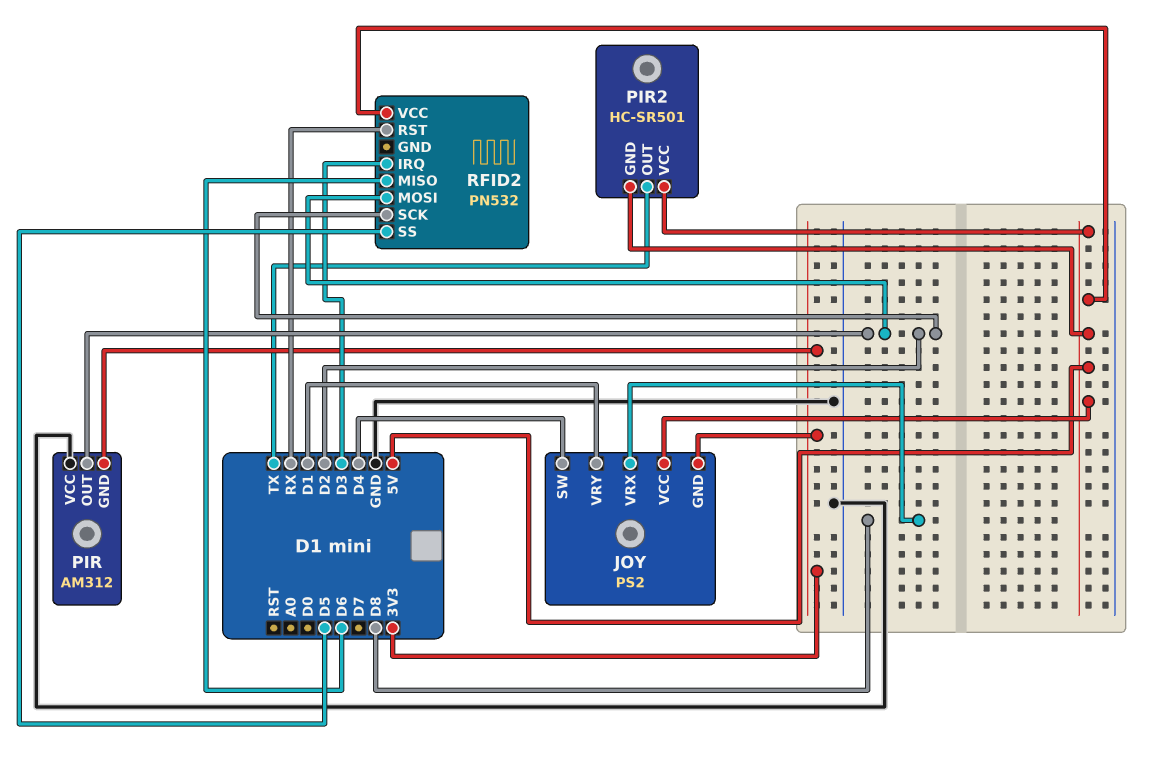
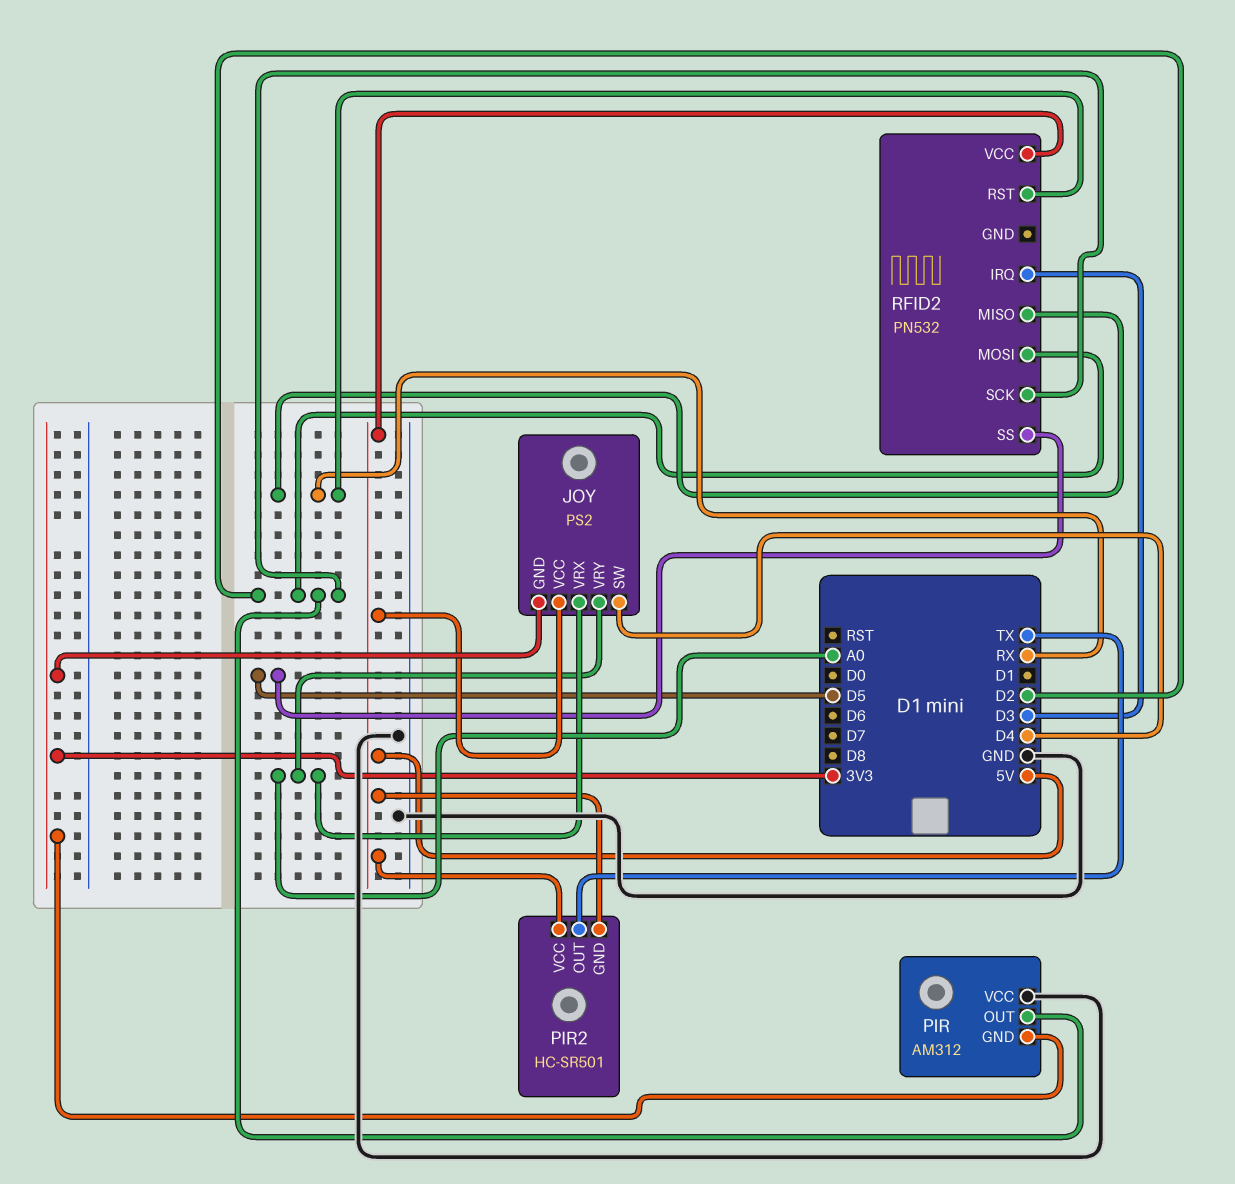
JOY pin VRX: D8 -> A0
JOY pin VRY: D1 -> A0
RFID2 pin MISO: D6 -> RX

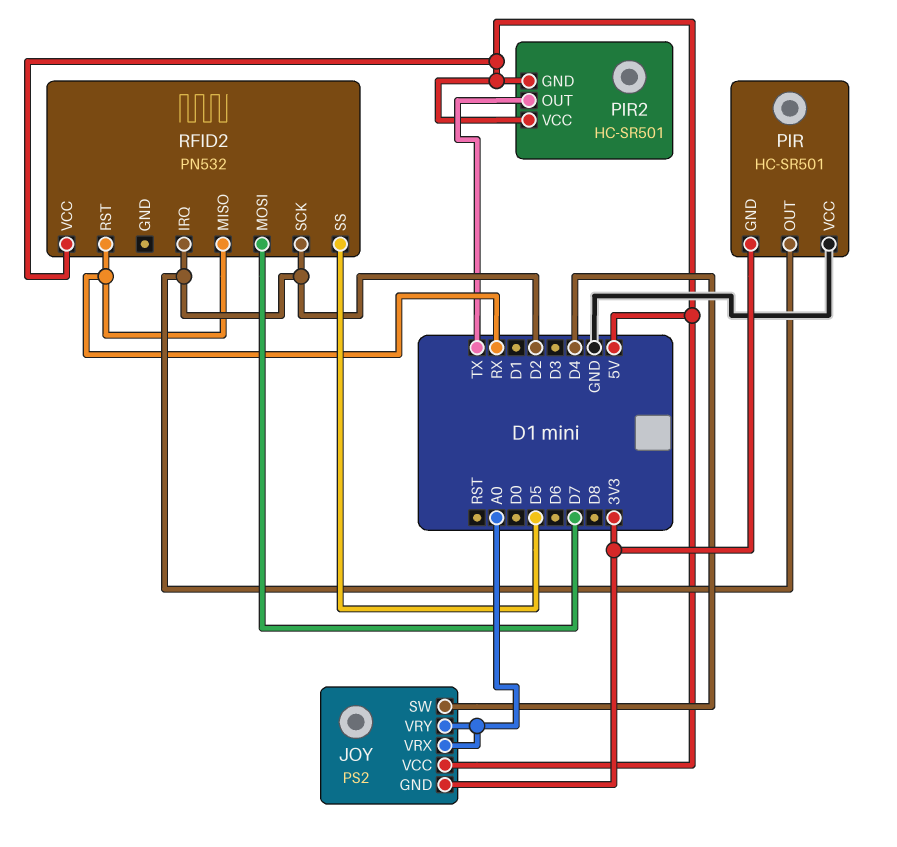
PIR: AM312 -> HC-SR501
RFID2 pin IRQ: D3 -> D2
RFID2 pin MOSI: D2 -> D7

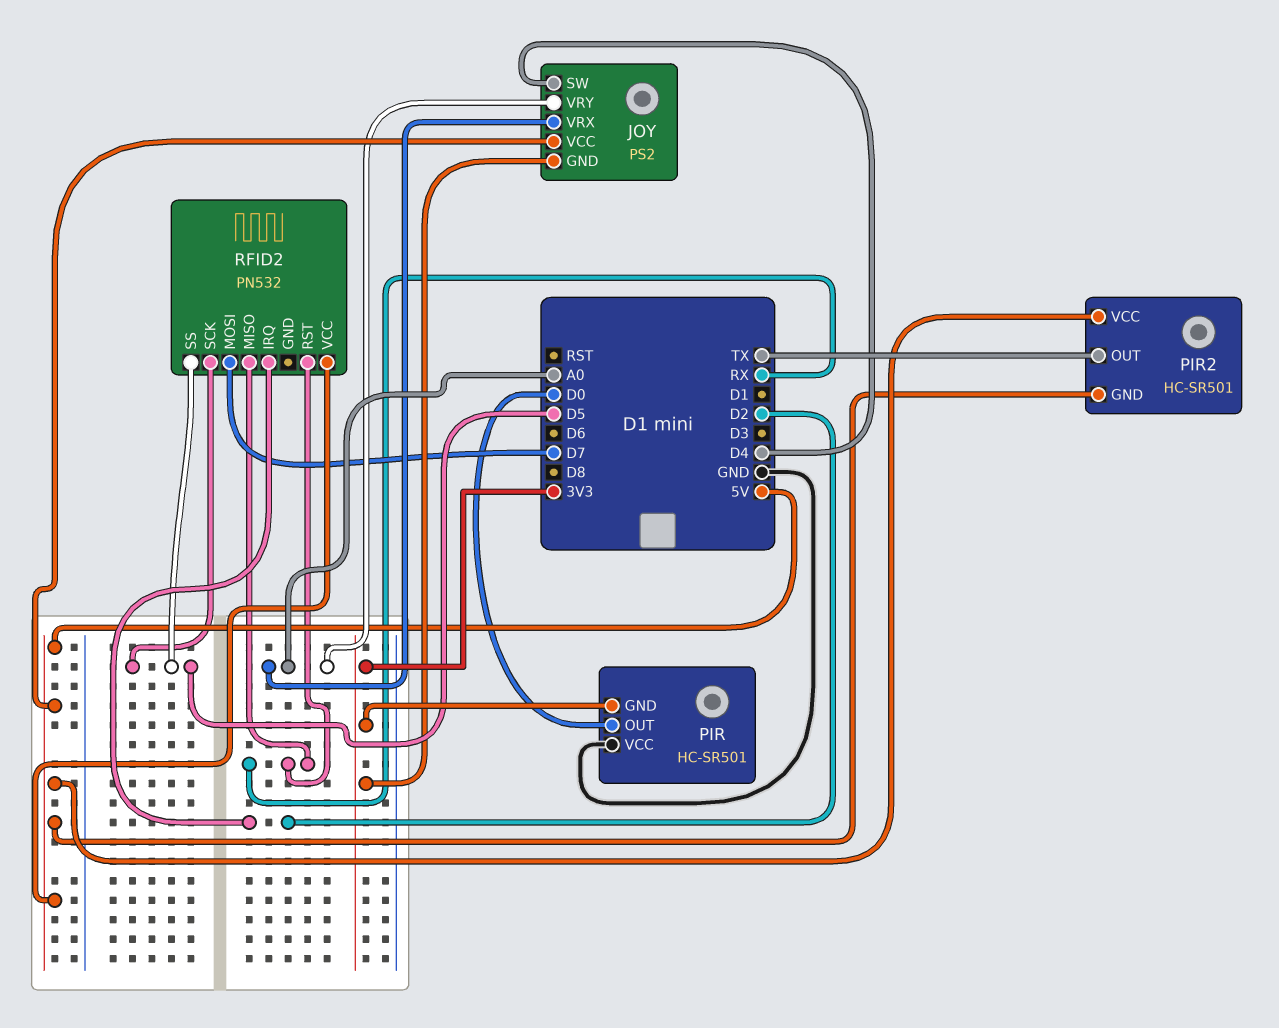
PIR pin OUT: D2 -> D0
RFID2 pin SCK: D2 -> D5

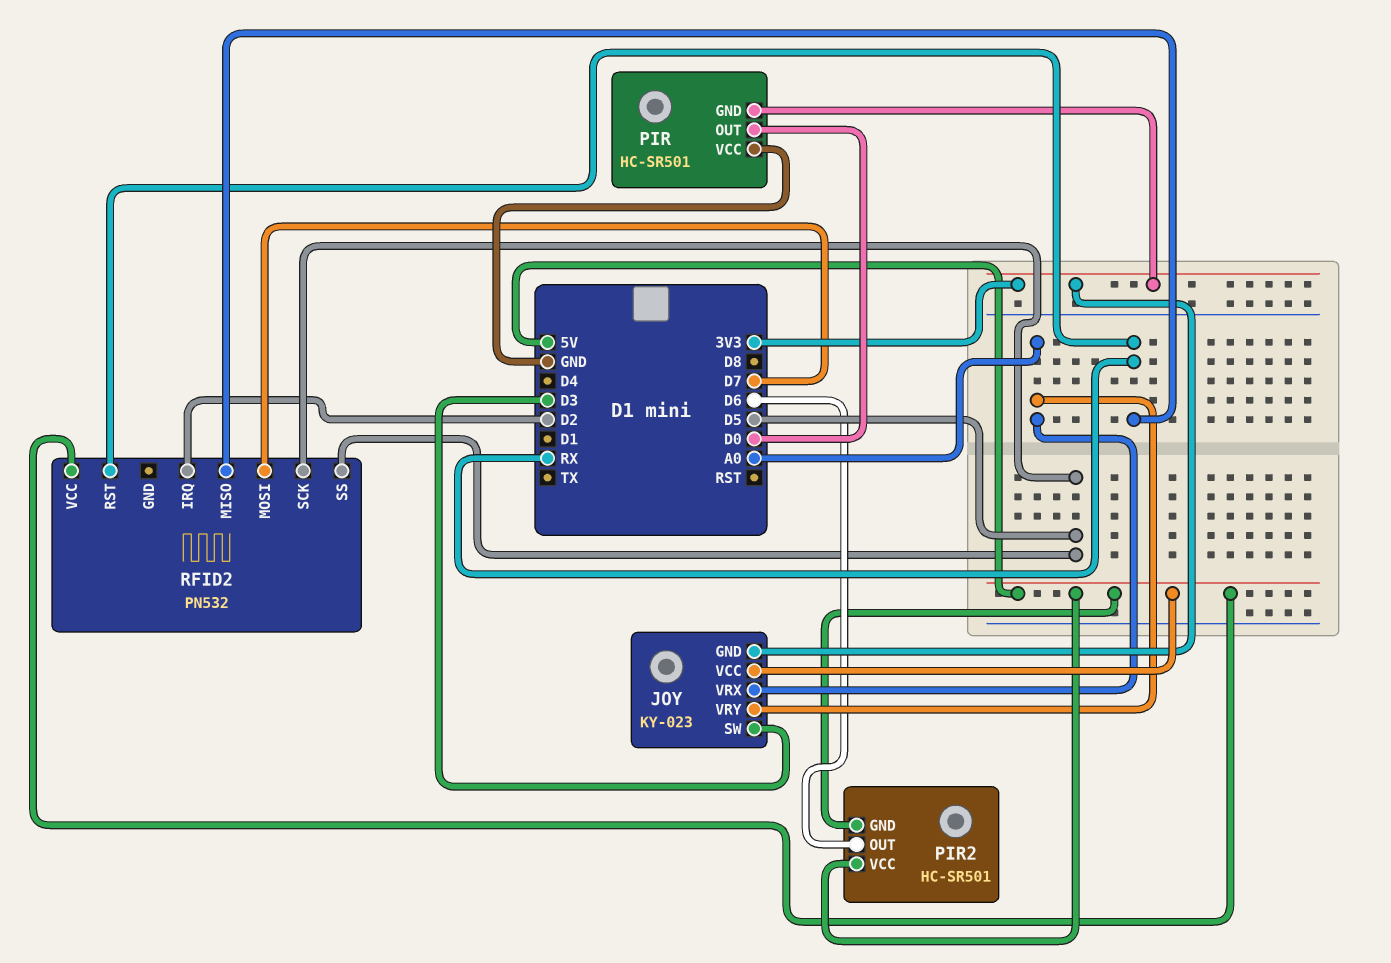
JOY: PS2 -> KY-023
JOY pin SW: D4 -> D3
PIR2 pin OUT: TX -> D6

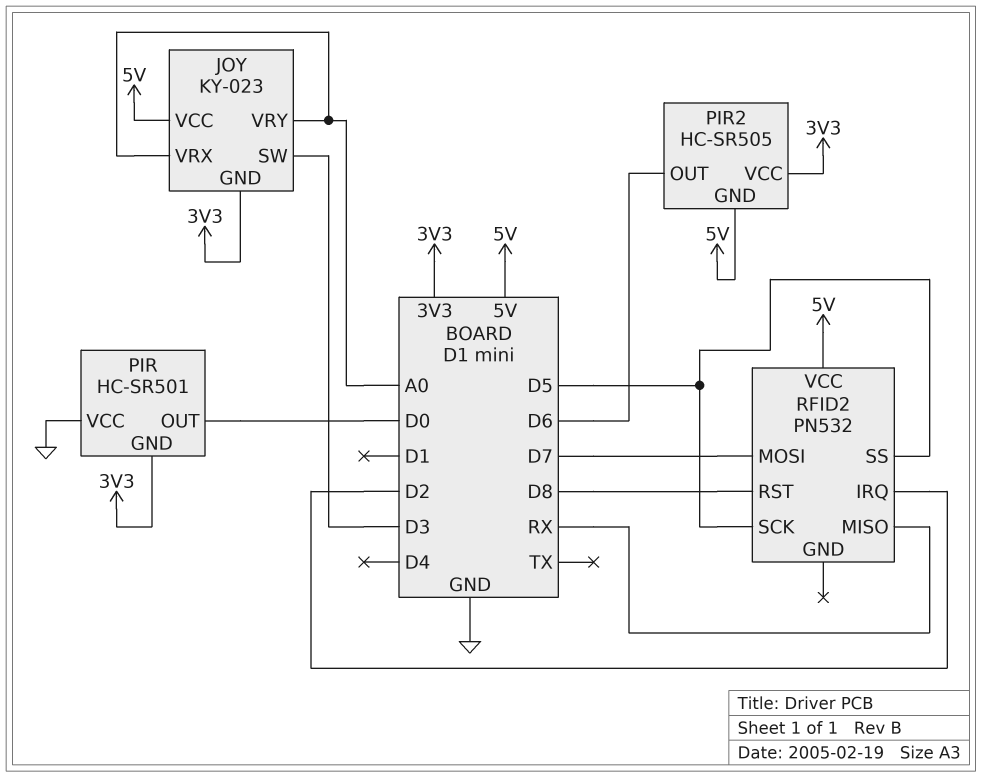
PIR2: HC-SR501 -> HC-SR505
PIR2 pin VCC: 5V -> 3V3
RFID2 pin RST: RX -> D8

